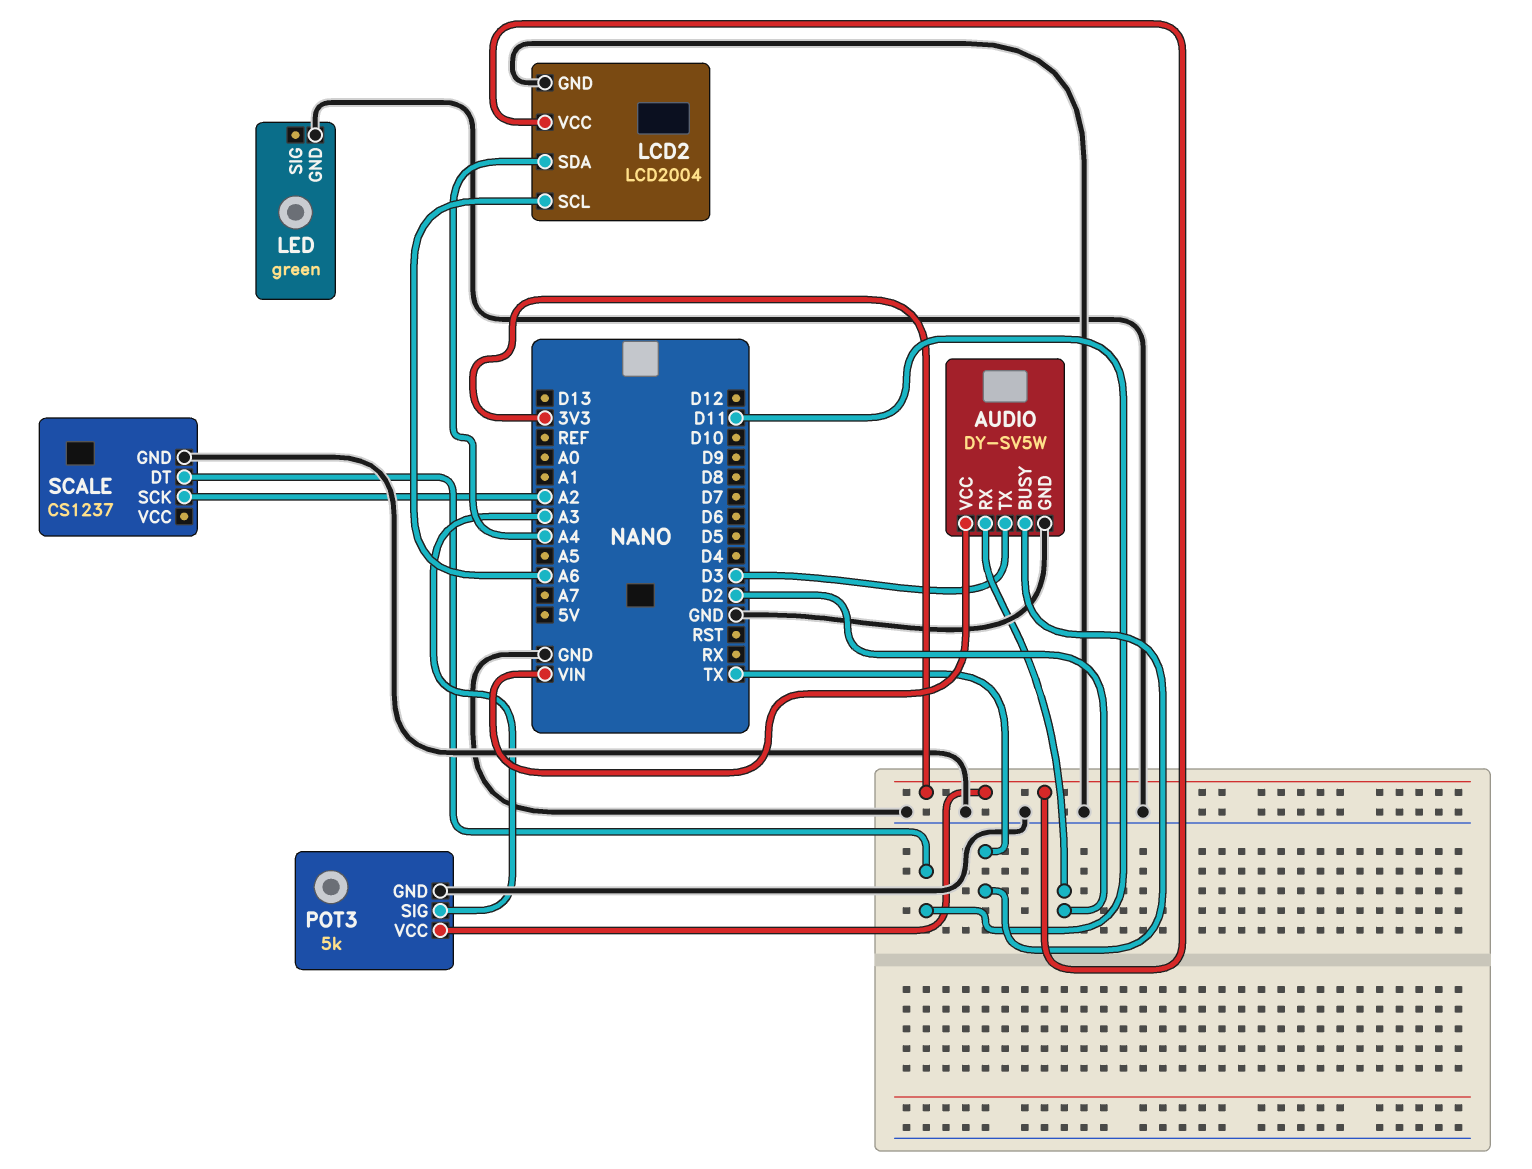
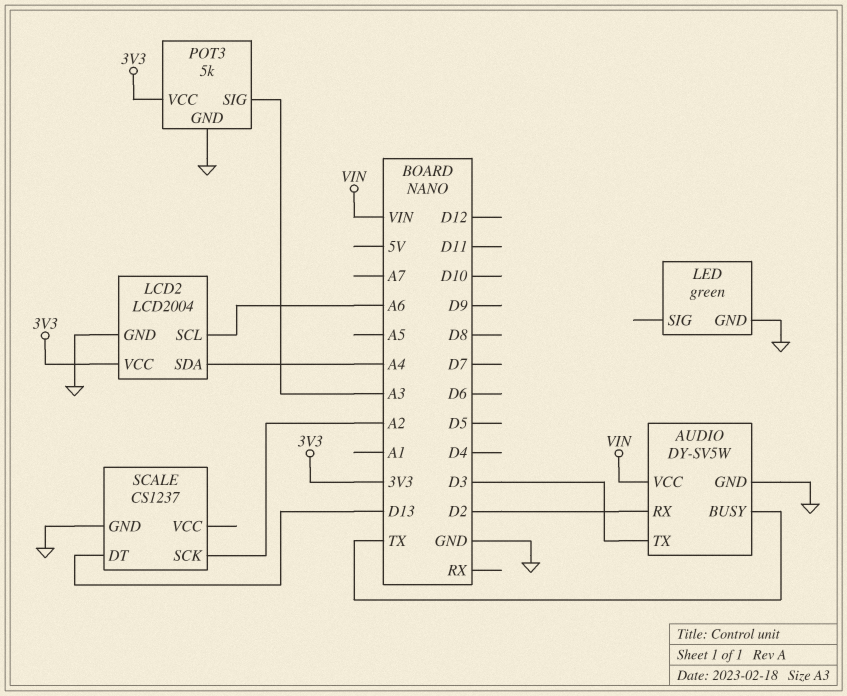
SCALE pin DT: D11 -> D13

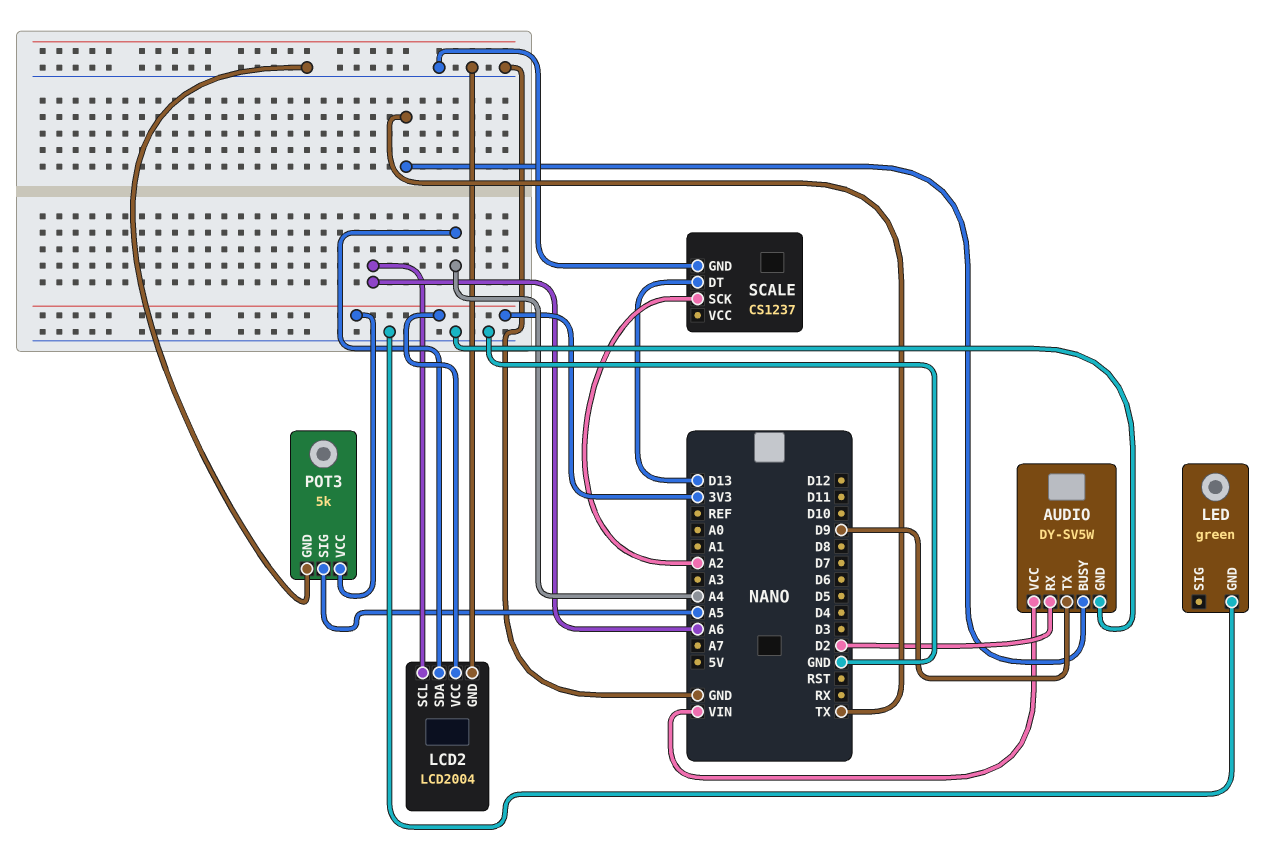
AUDIO pin TX: D3 -> D9
POT3 pin SIG: A3 -> A5

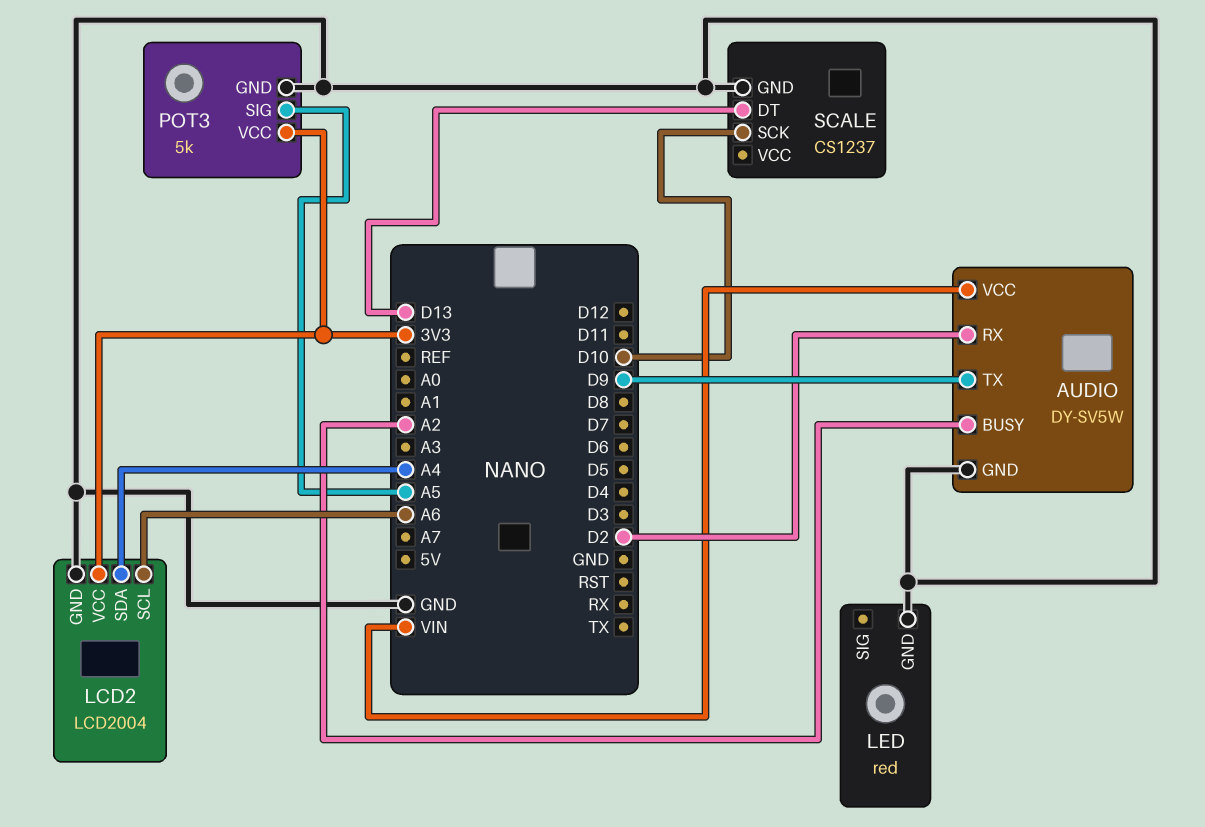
AUDIO pin BUSY: TX -> A2
LED: green -> red
SCALE pin SCK: A2 -> D10

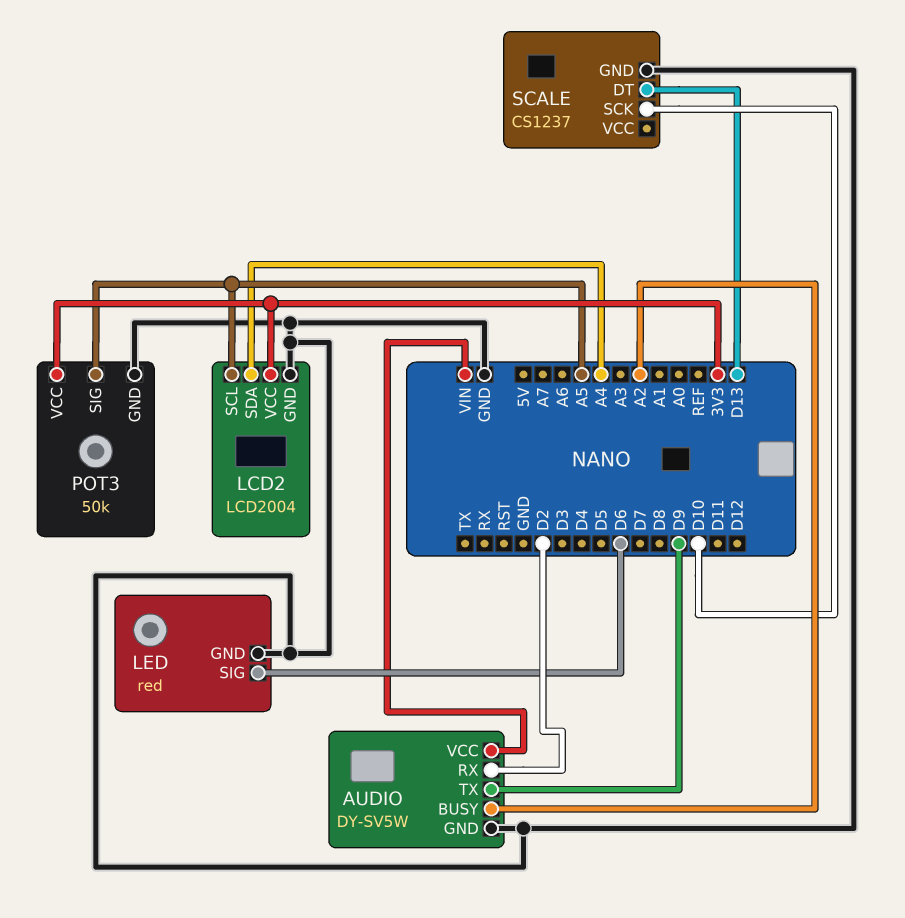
LCD2 pin SCL: A6 -> A5
LED pin SIG: none -> D6
POT3: 5k -> 50k

